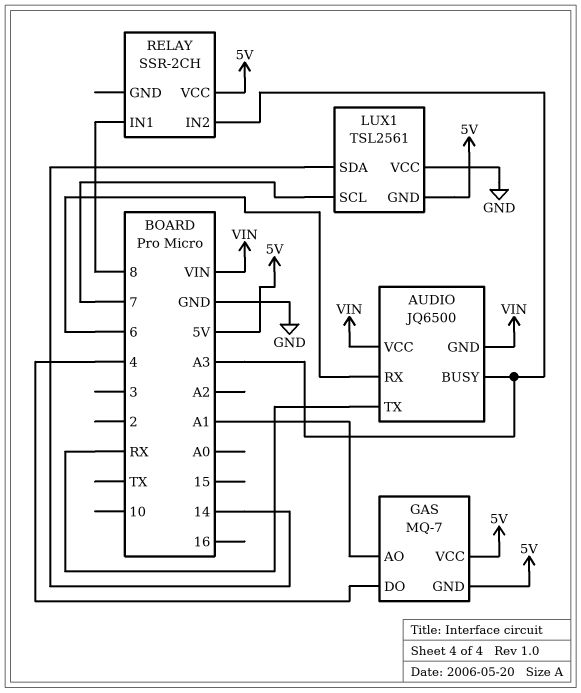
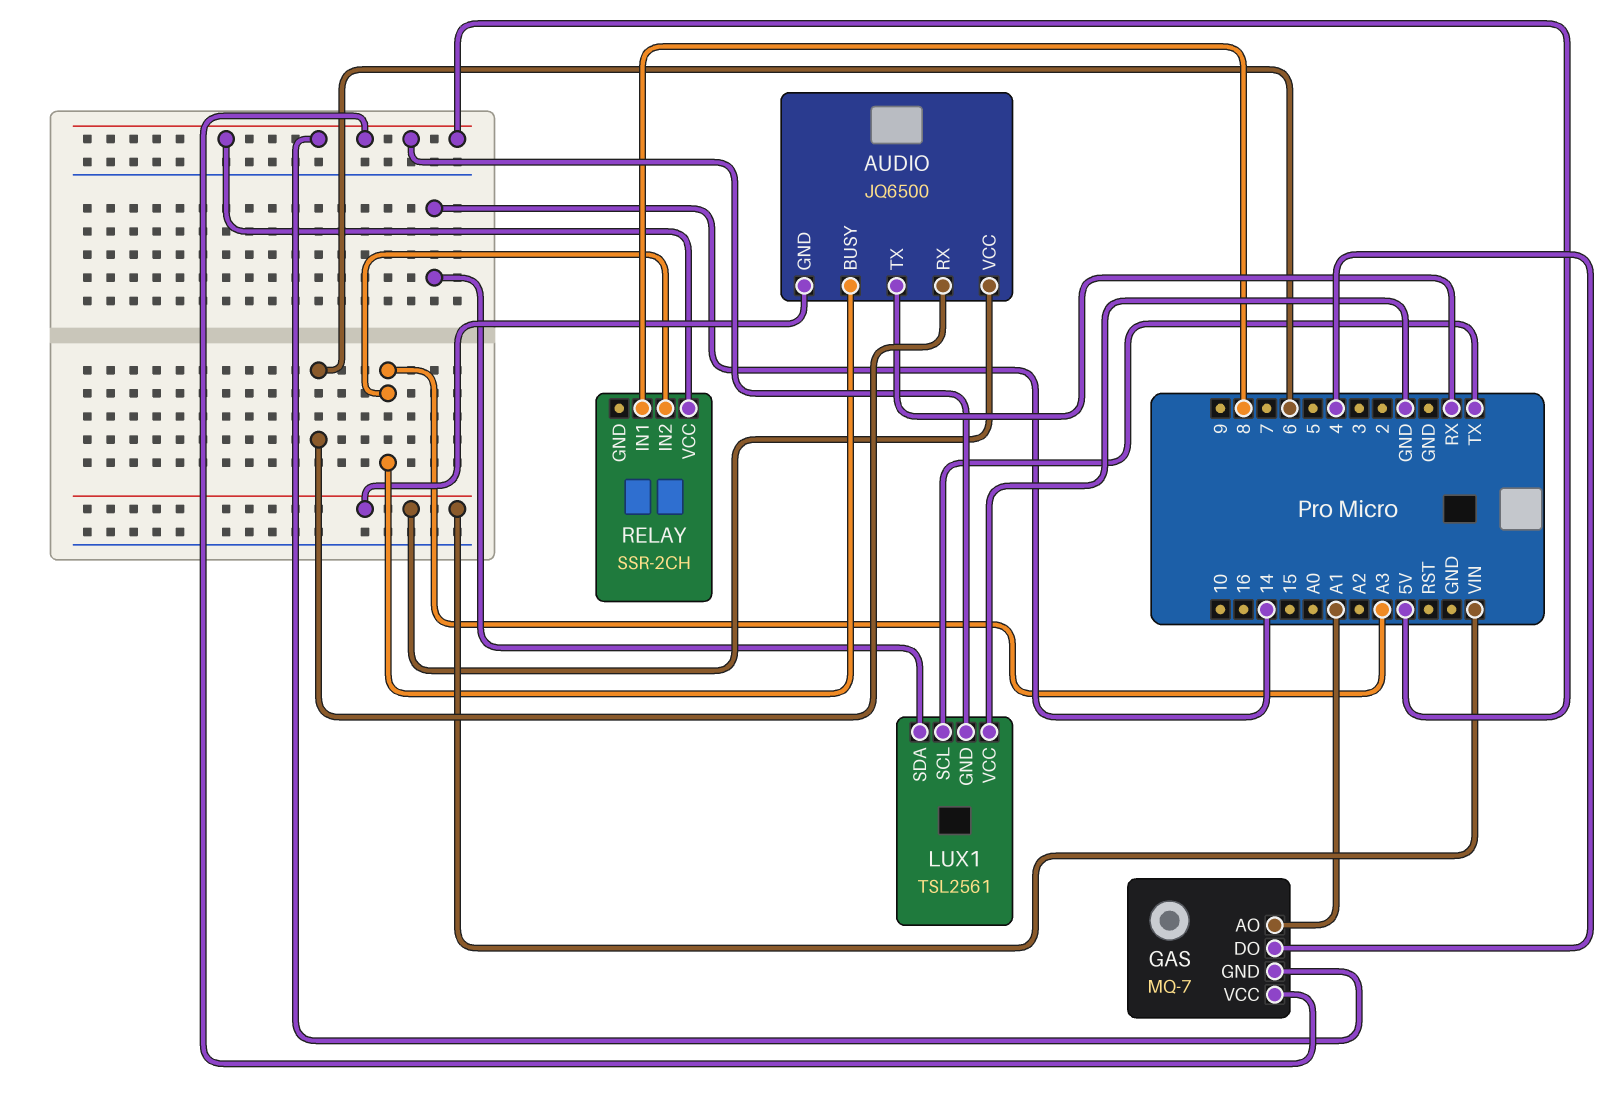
LUX1 pin SCL: 7 -> TX

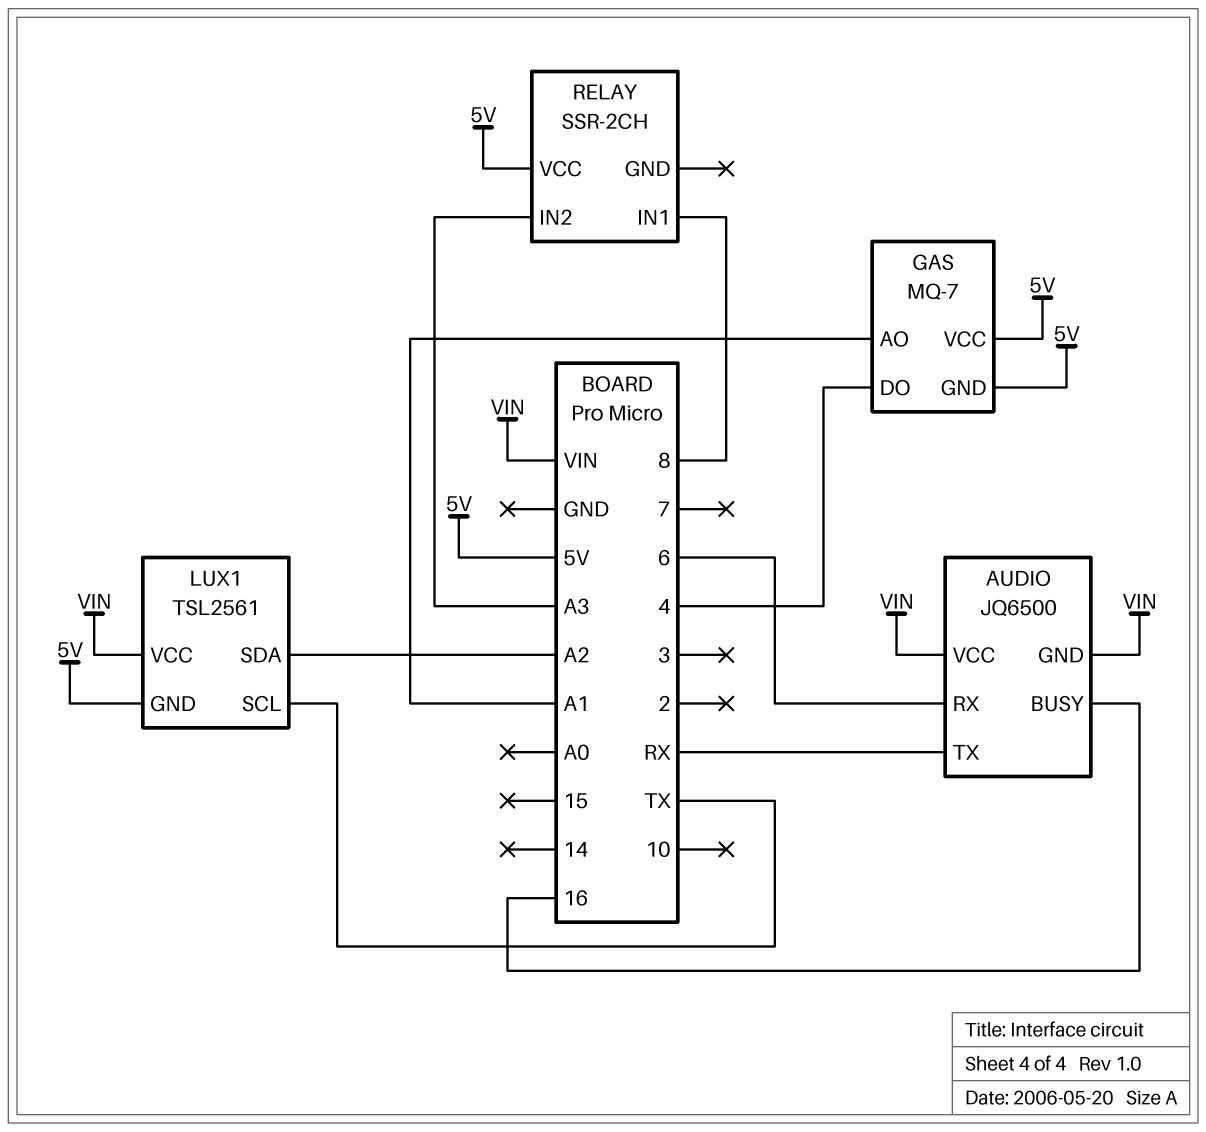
AUDIO pin BUSY: A3 -> 16
LUX1 pin SDA: 14 -> A2
LUX1 pin VCC: GND -> VIN

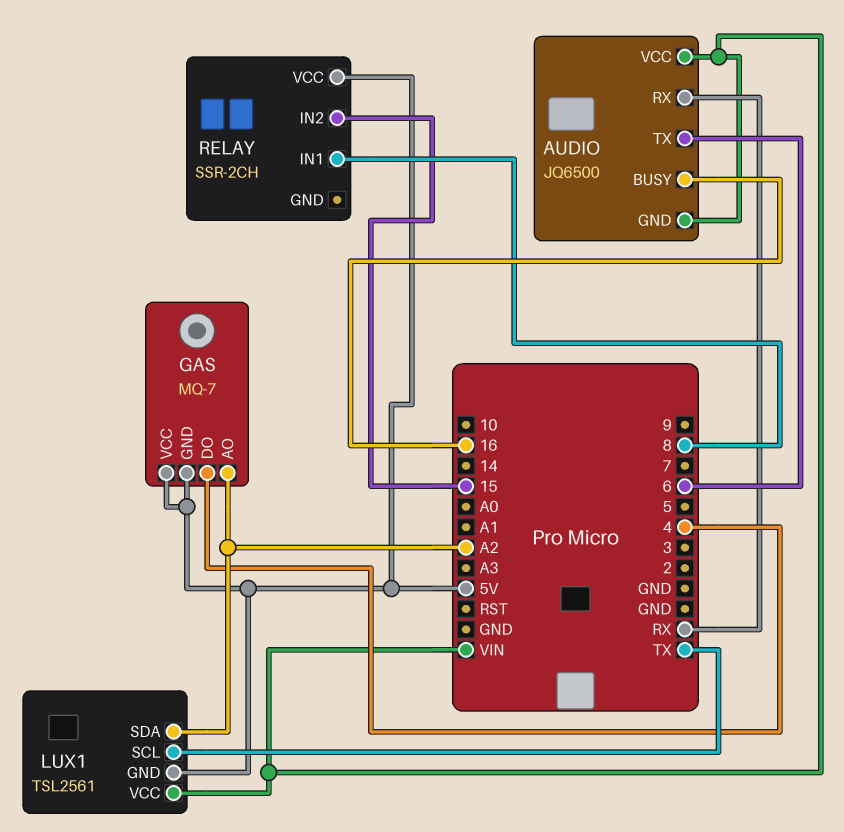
AUDIO pin RX: 6 -> RX
AUDIO pin TX: RX -> 6
GAS pin AO: A1 -> A2
RELAY pin IN2: A3 -> 15

